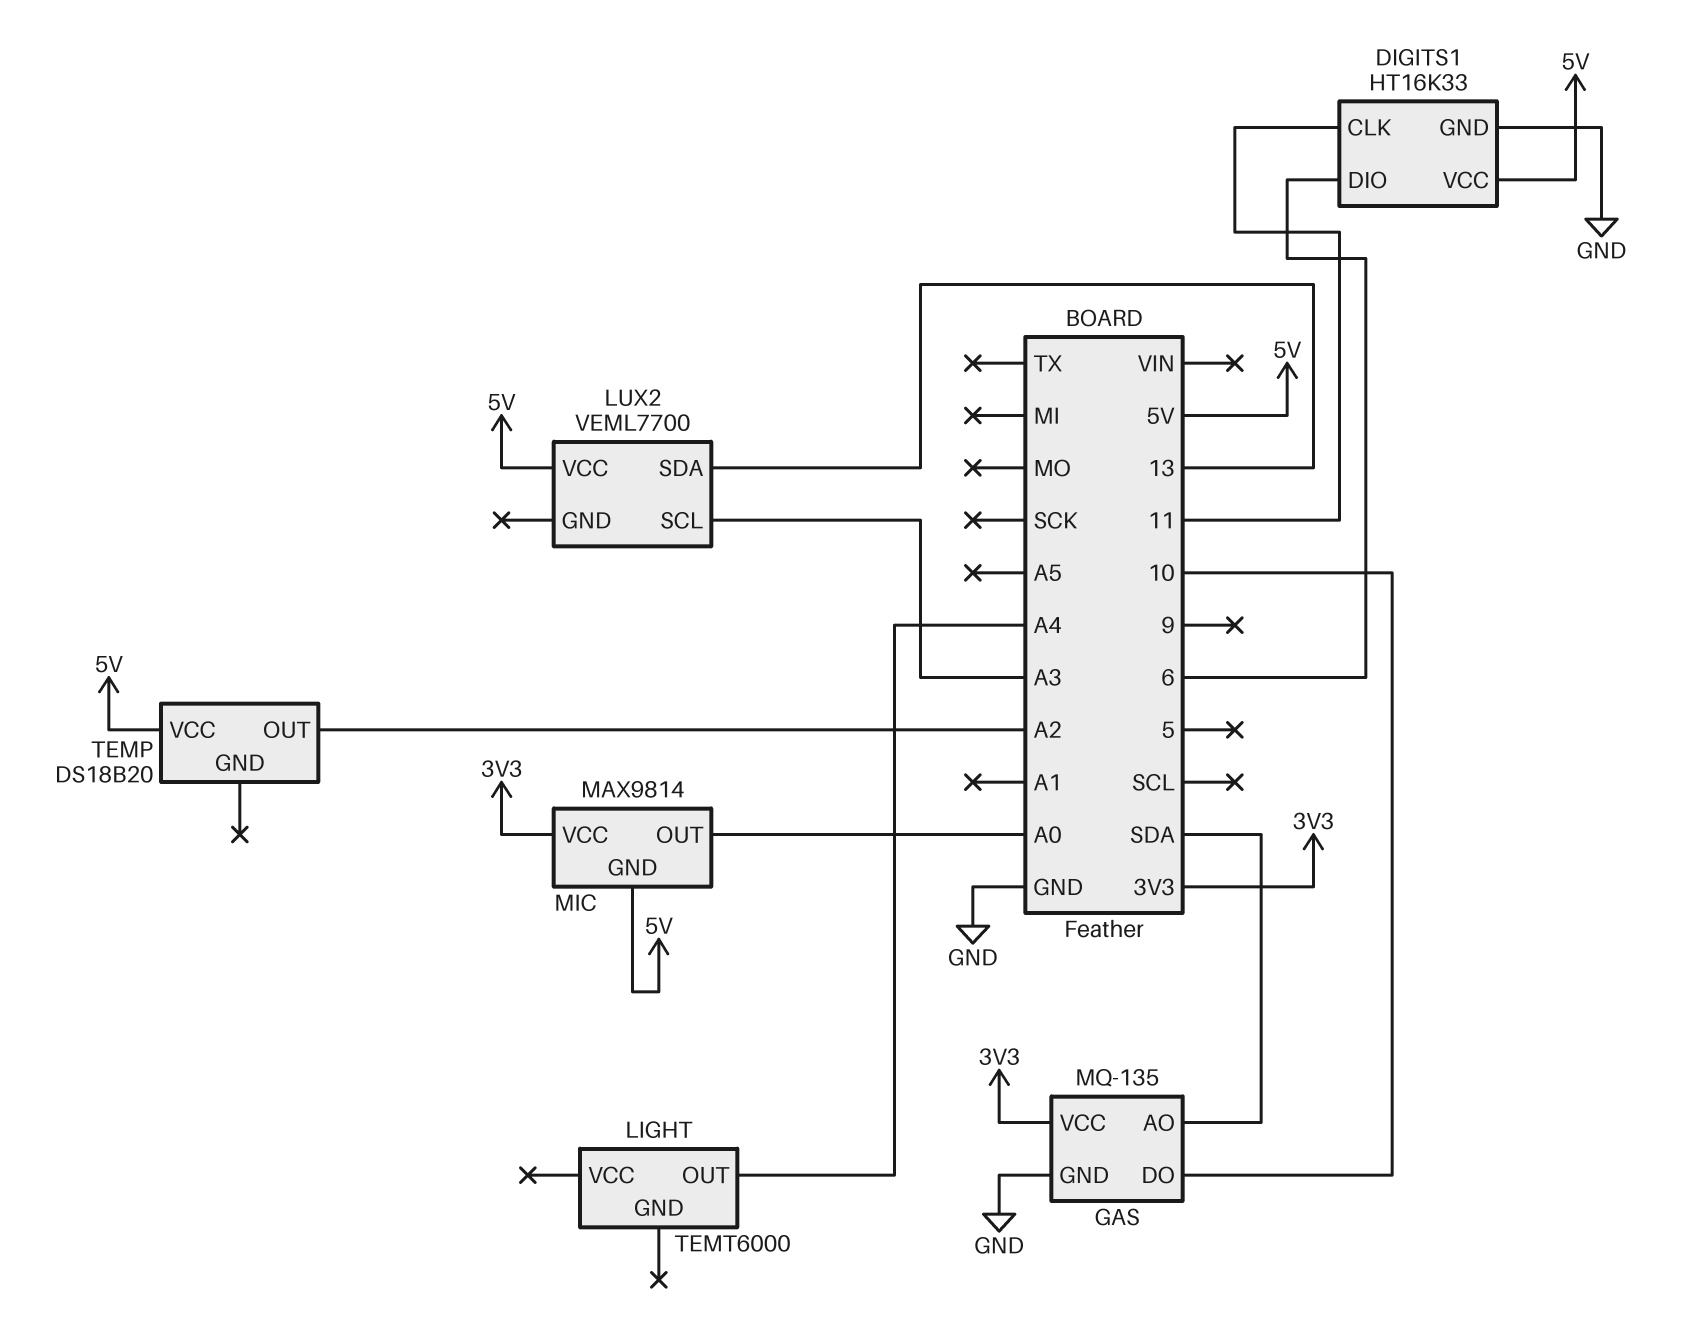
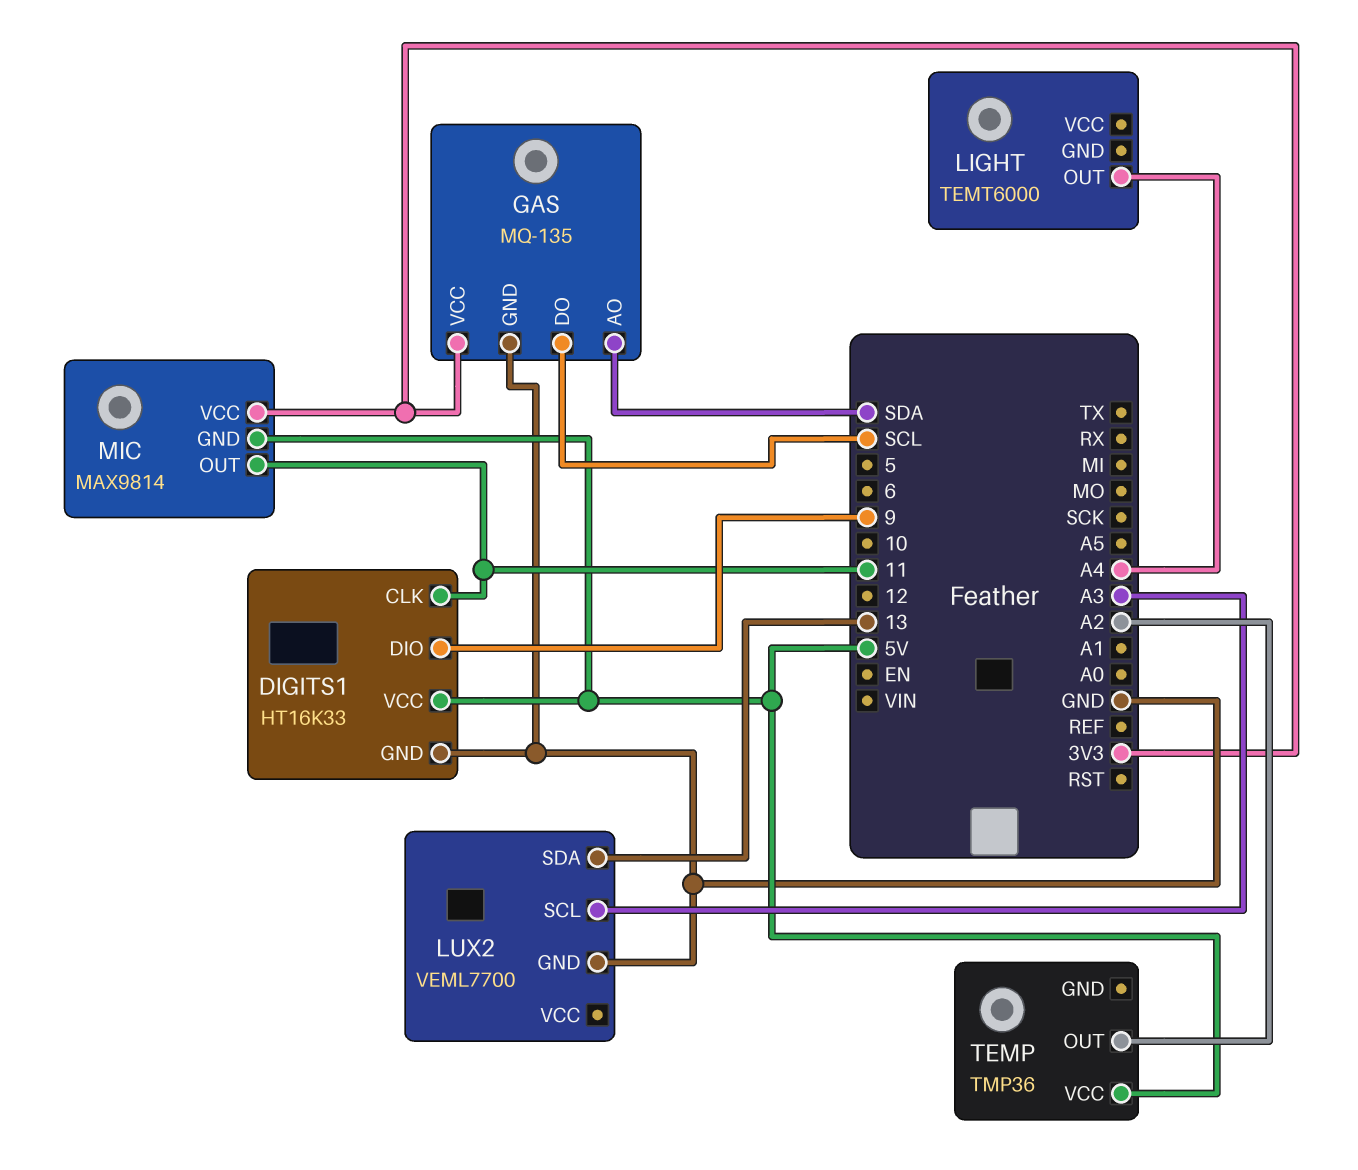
DIGITS1 pin DIO: 6 -> 9
GAS pin DO: 10 -> SCL
LUX2 pin GND: none -> GND
LUX2 pin VCC: 5V -> none
MIC pin OUT: A0 -> 11
TEMP: DS18B20 -> TMP36

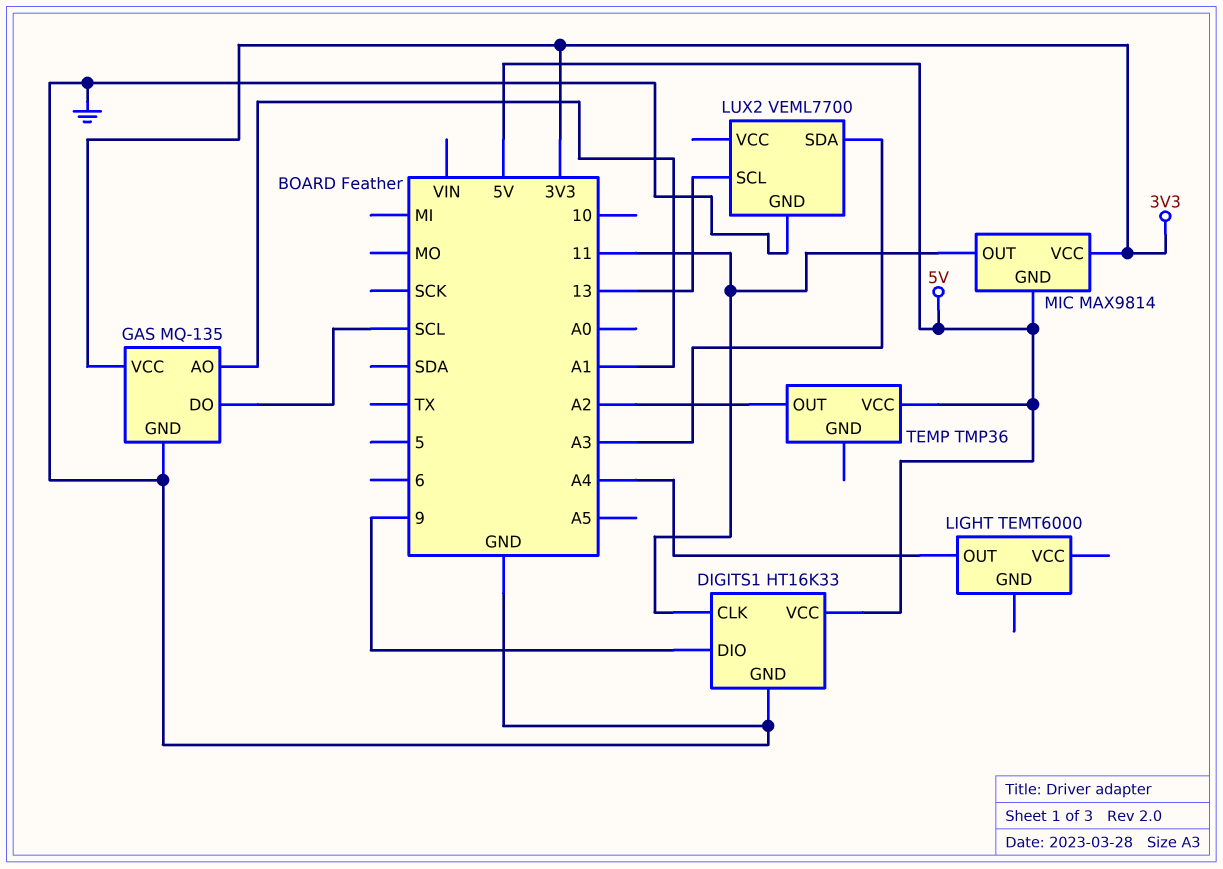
GAS pin AO: SDA -> A1
LUX2 pin SCL: A3 -> 13
LUX2 pin SDA: 13 -> A3

